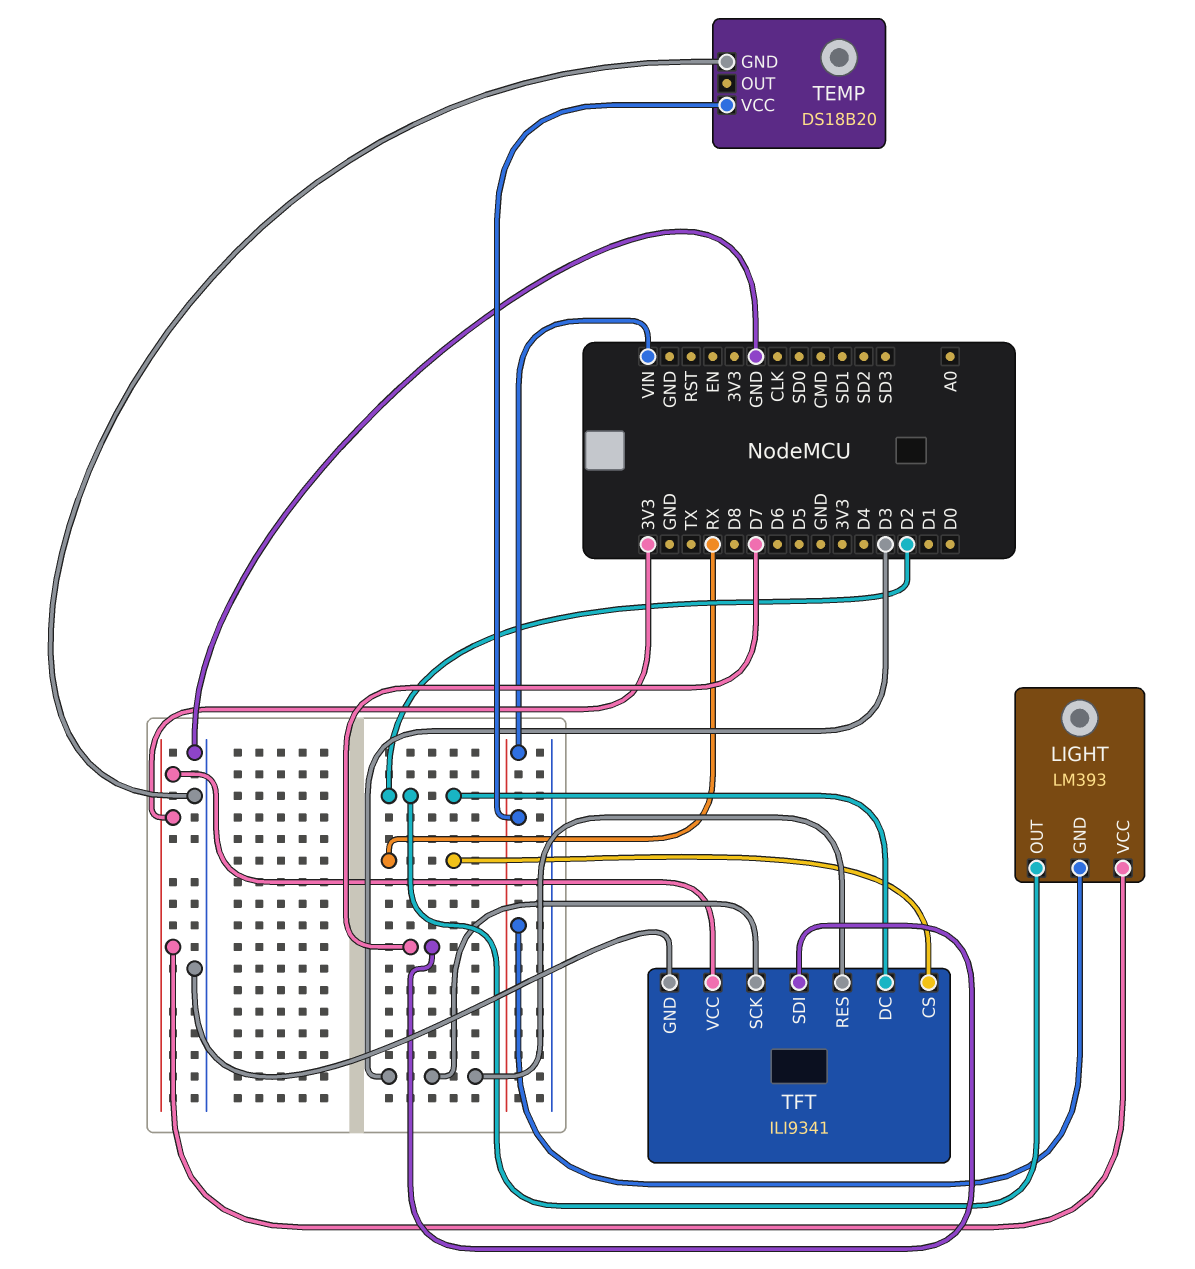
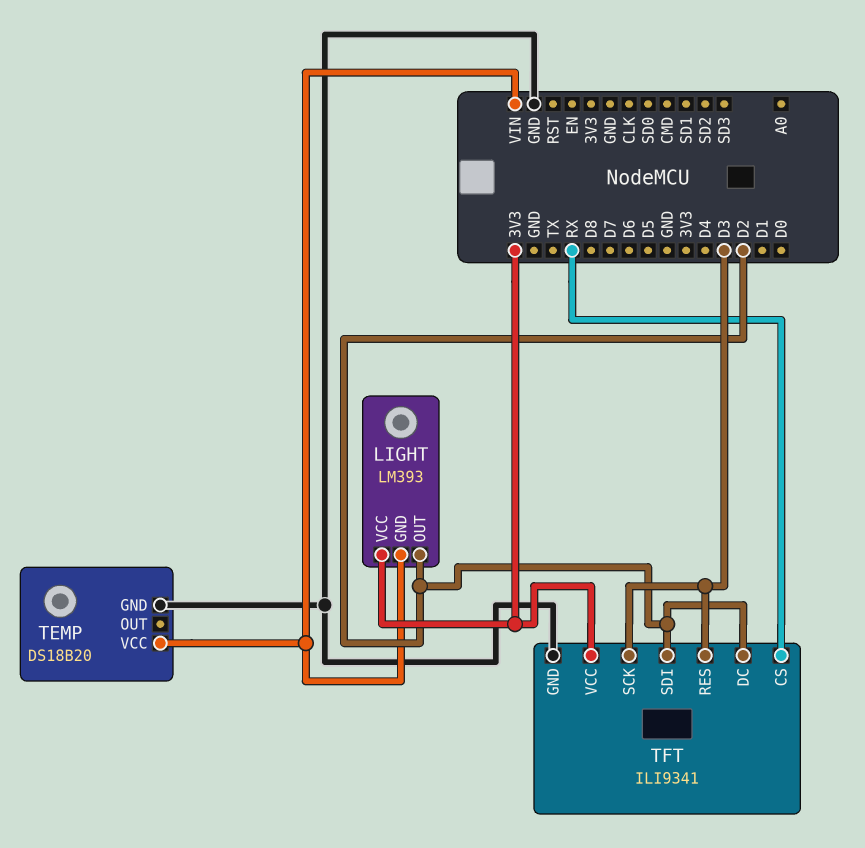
TFT pin SDI: D7 -> D2

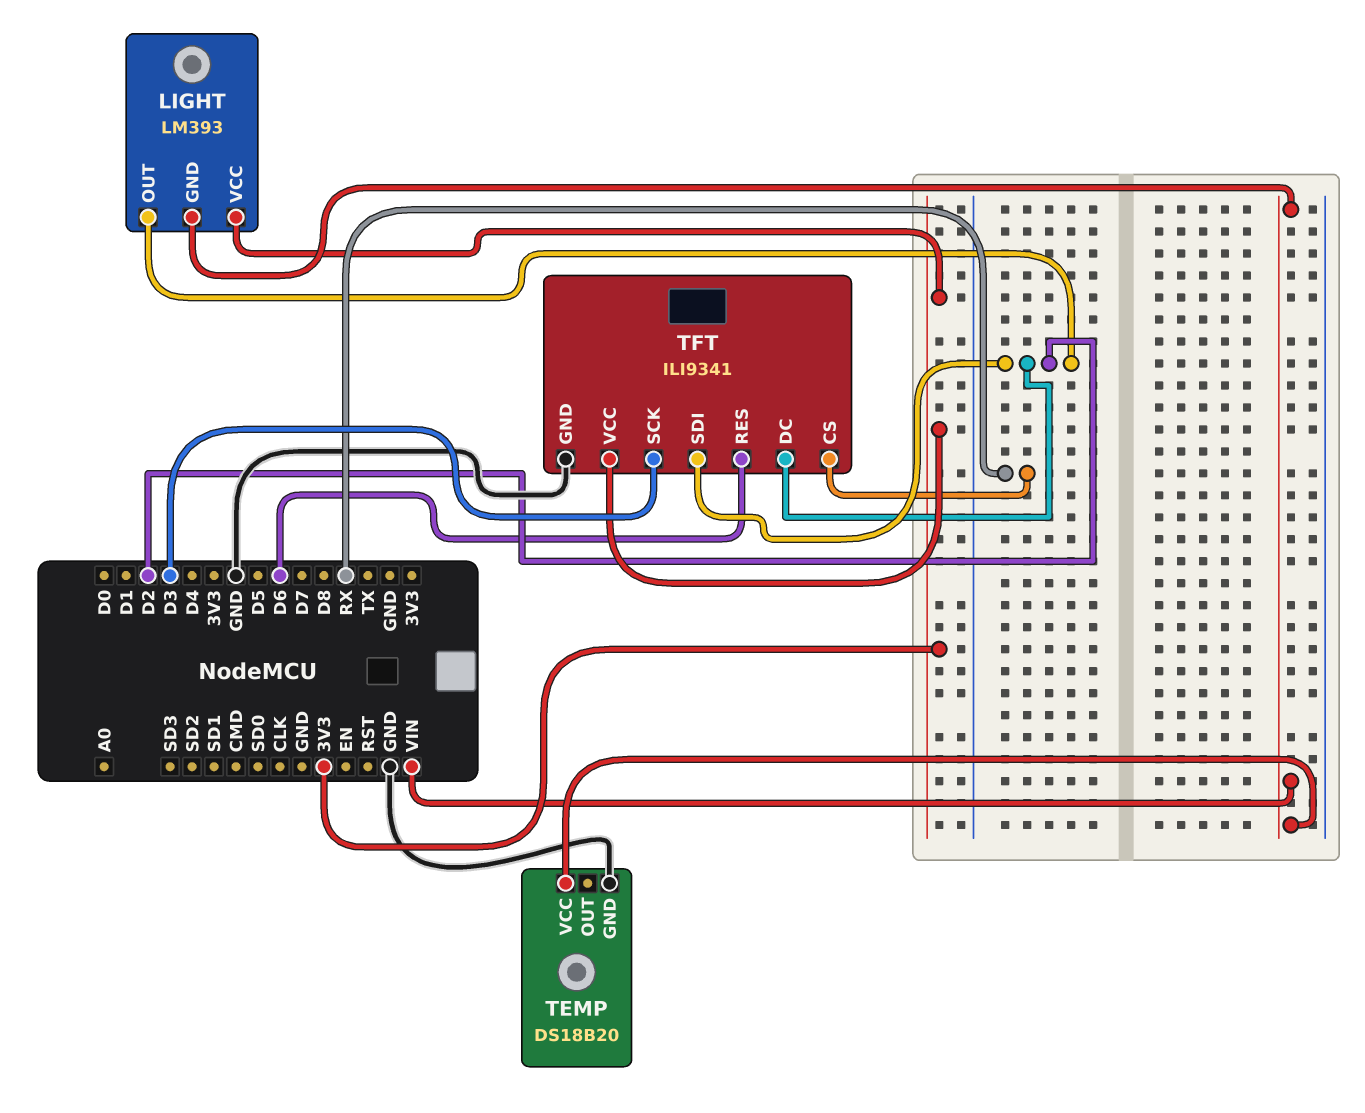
TFT pin RES: D3 -> D6

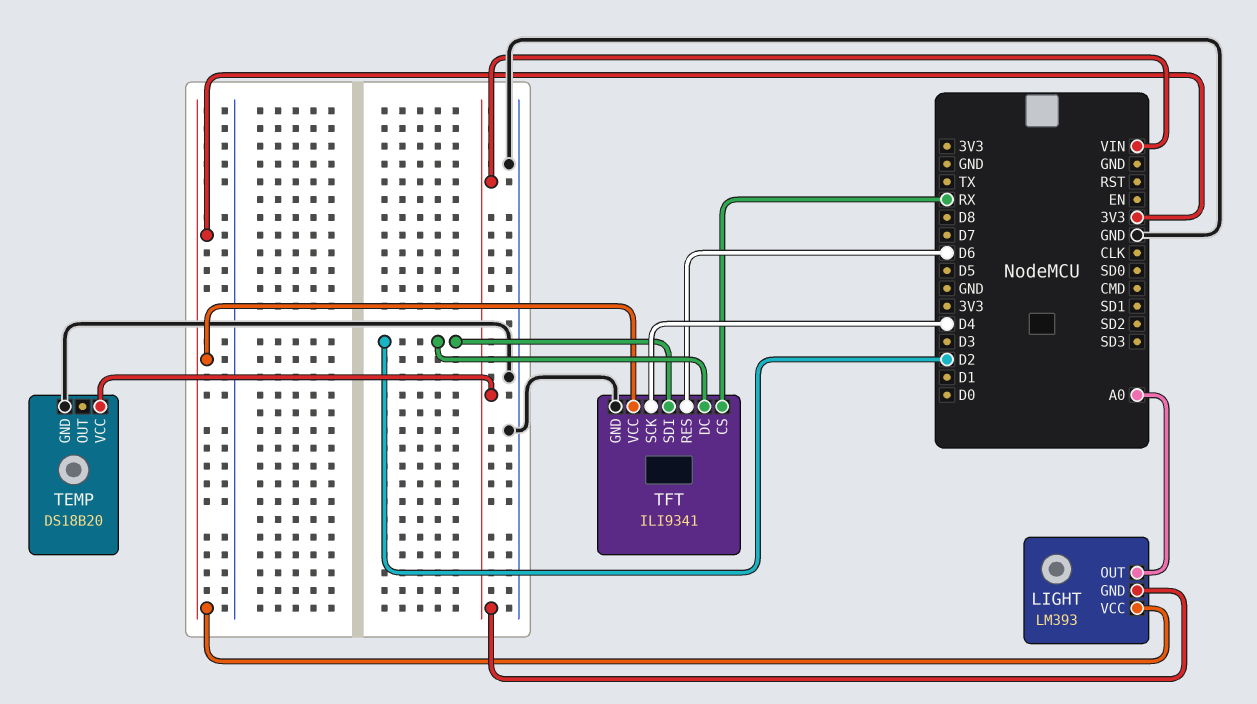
LIGHT pin OUT: D2 -> A0
TFT pin SCK: D3 -> D4

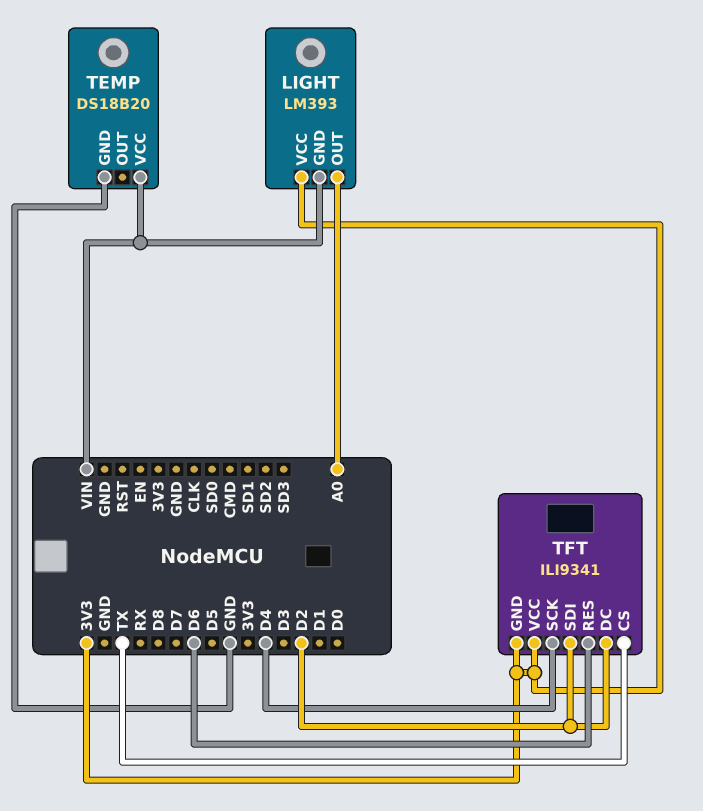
TFT pin CS: RX -> TX
TFT pin GND: GND -> 3V3

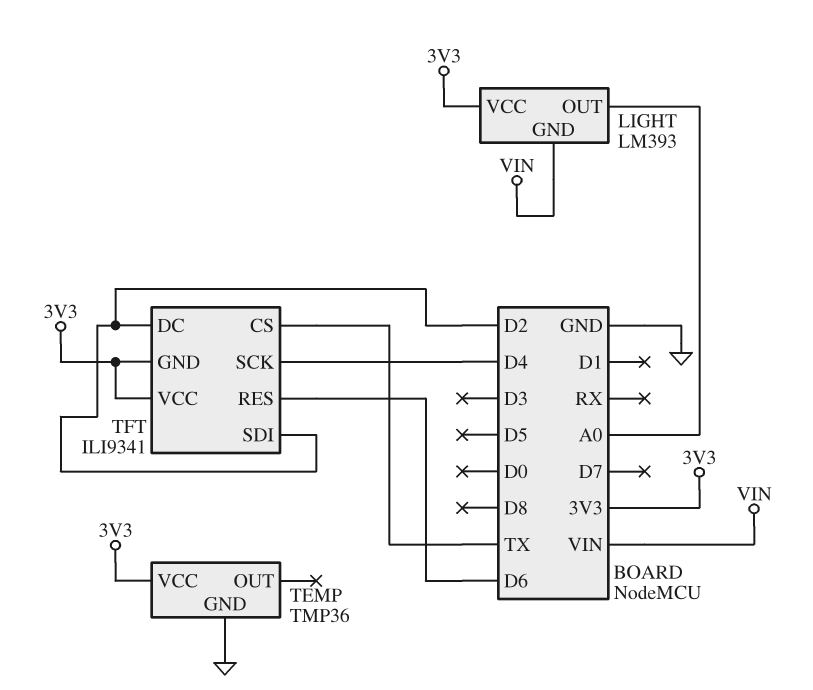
TEMP: DS18B20 -> TMP36
TEMP pin VCC: VIN -> 3V3

